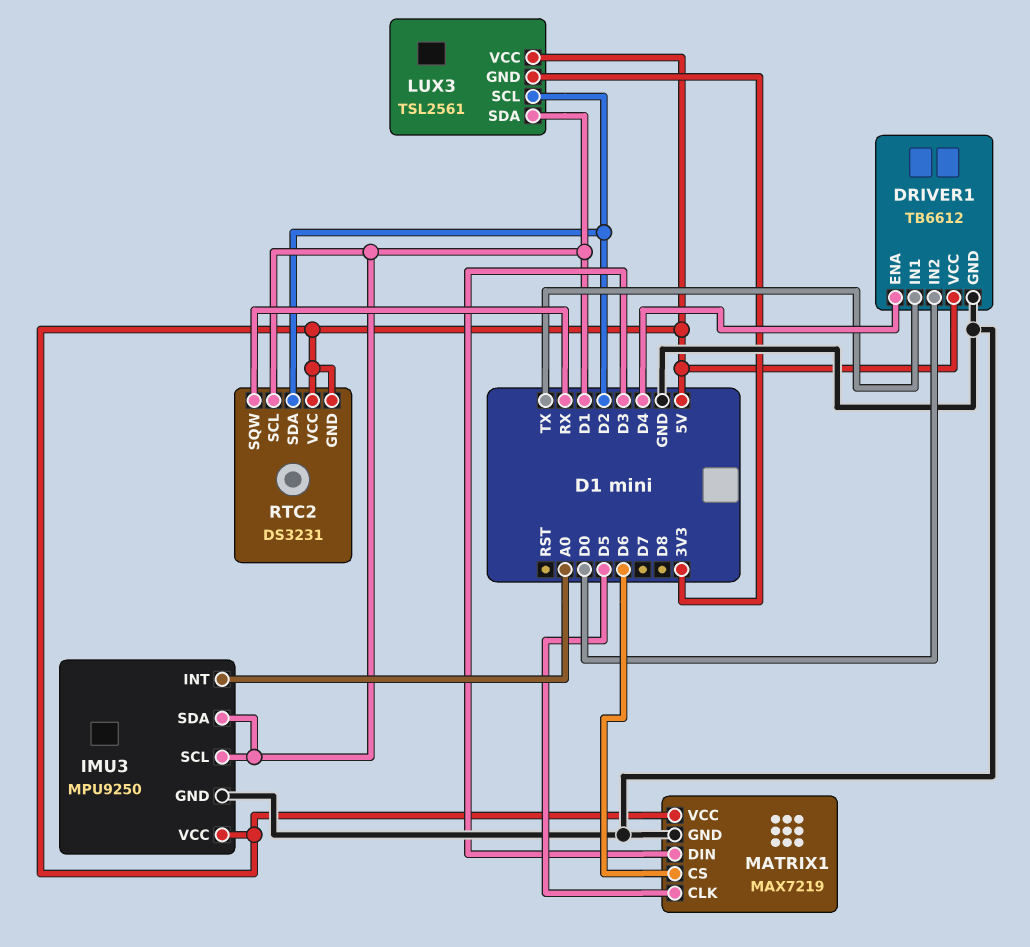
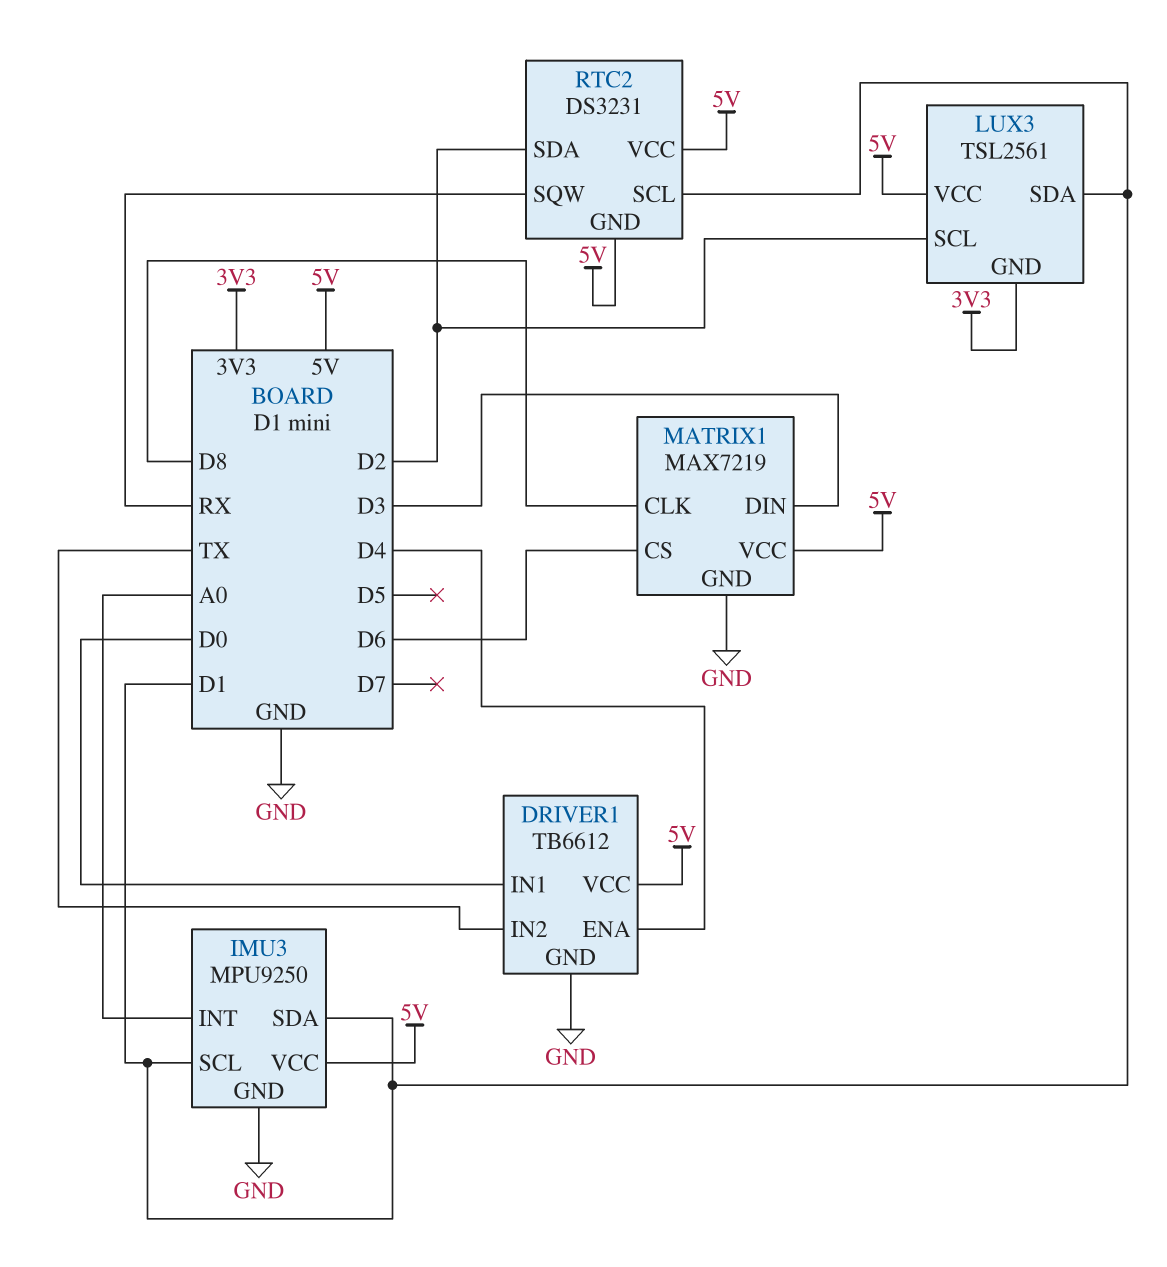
DRIVER1 pin IN1: TX -> D0
DRIVER1 pin IN2: D0 -> TX
MATRIX1 pin CLK: D5 -> D8

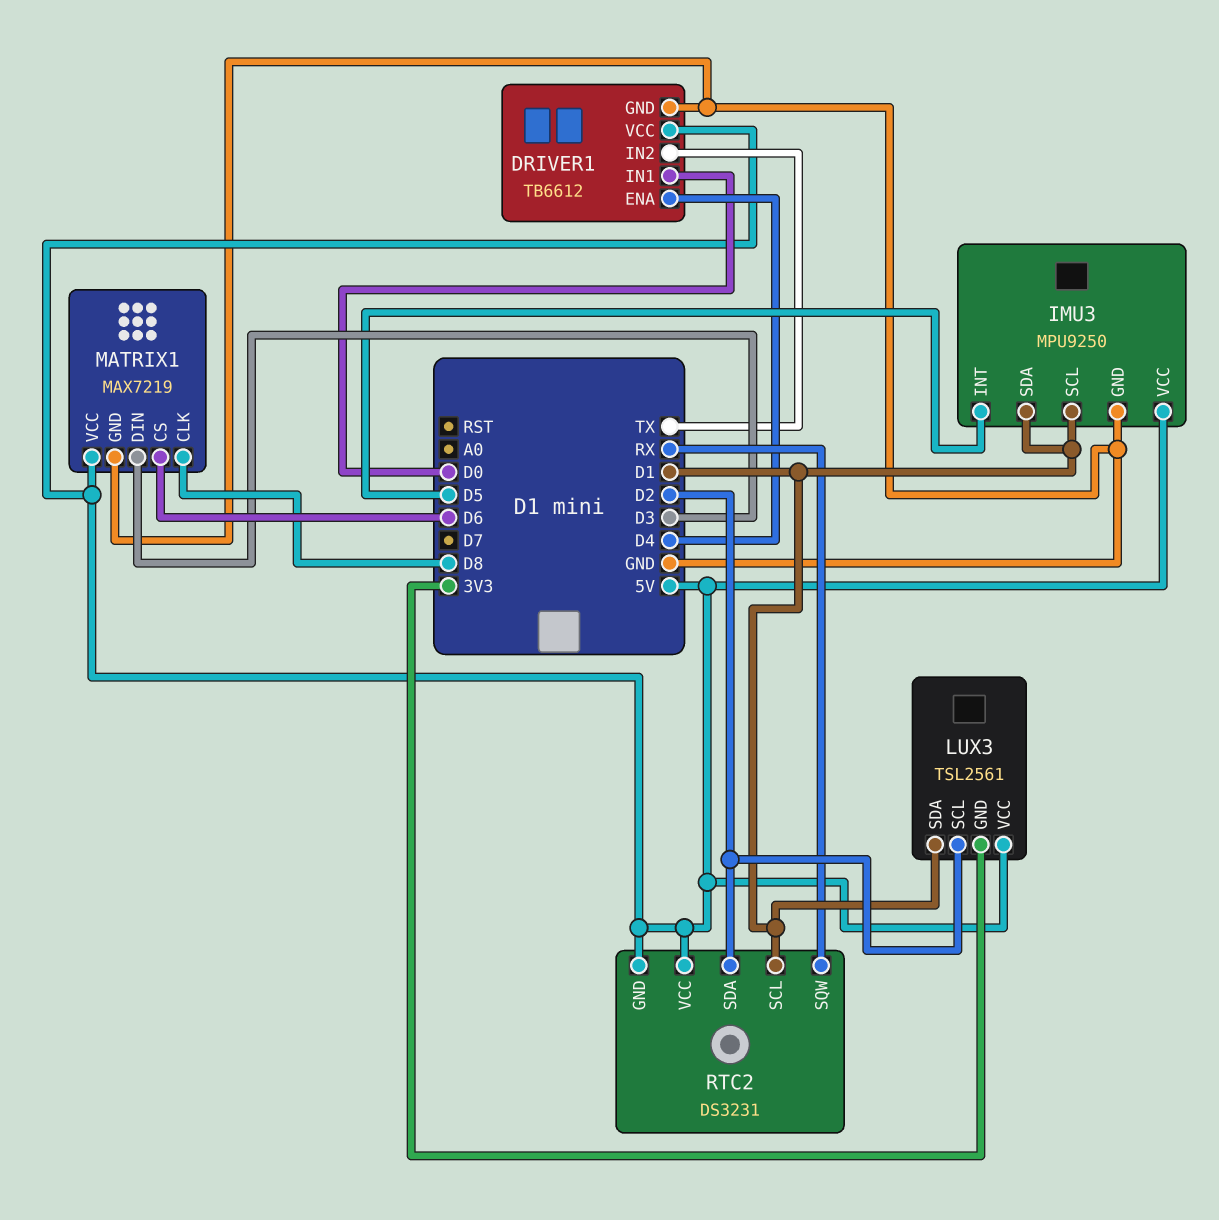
IMU3 pin INT: A0 -> D5

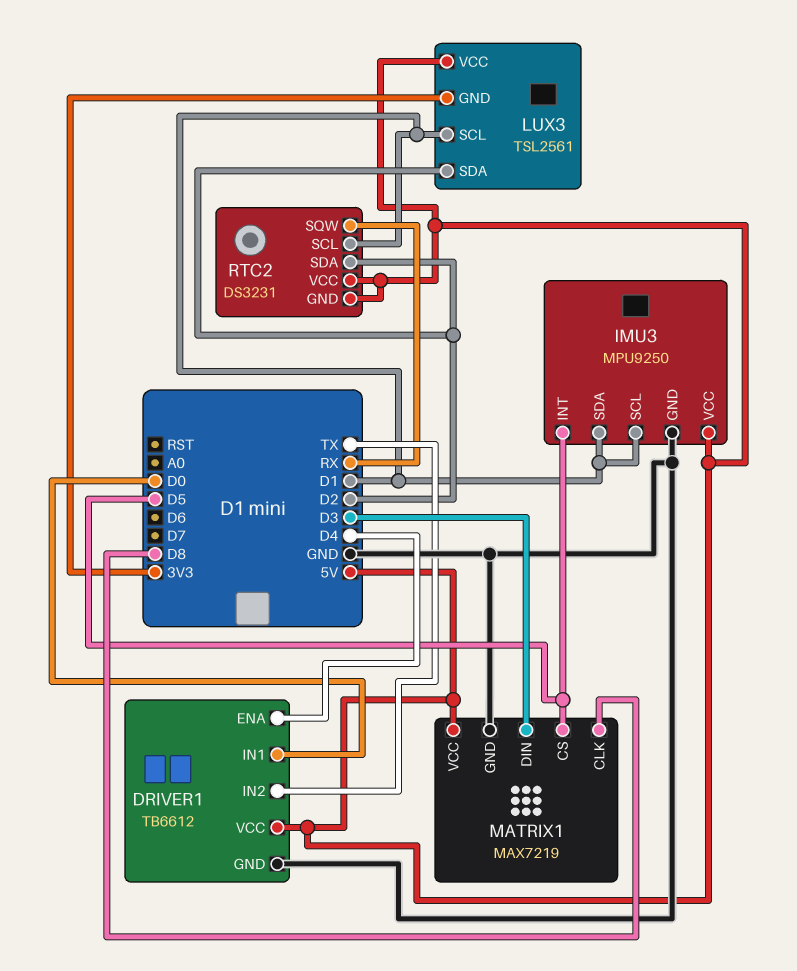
LUX3 pin SCL: D2 -> D1
LUX3 pin SDA: D1 -> D2
MATRIX1 pin CS: D6 -> D5

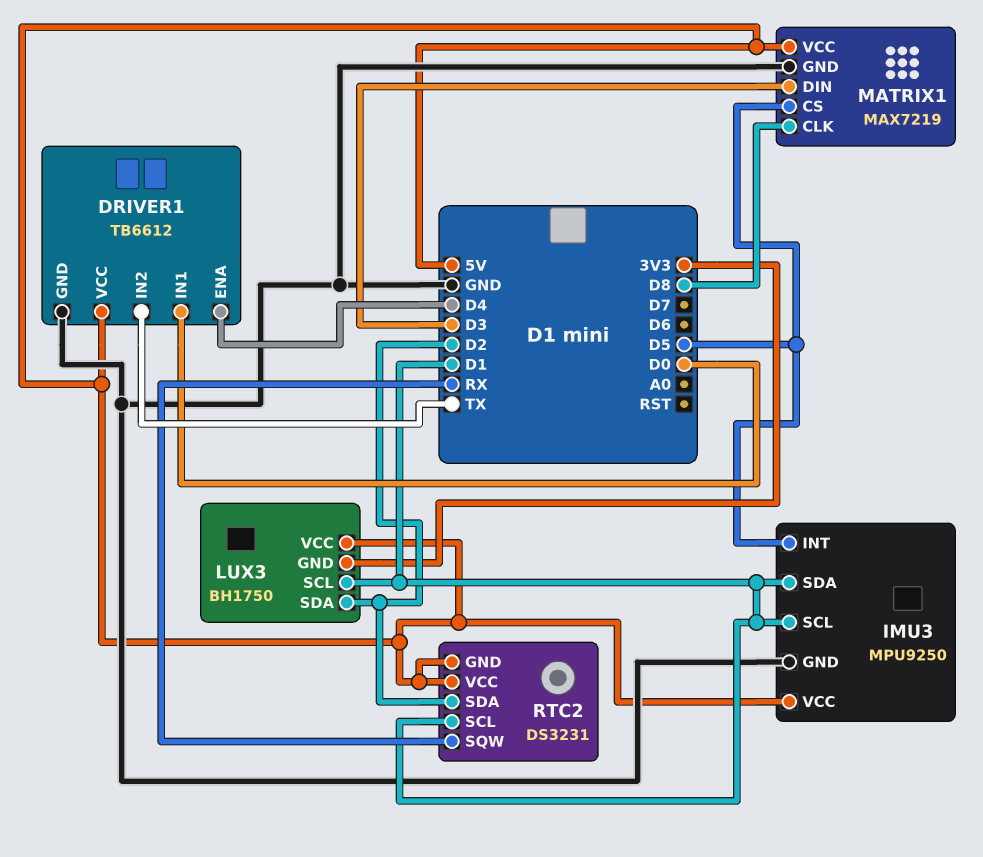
LUX3: TSL2561 -> BH1750

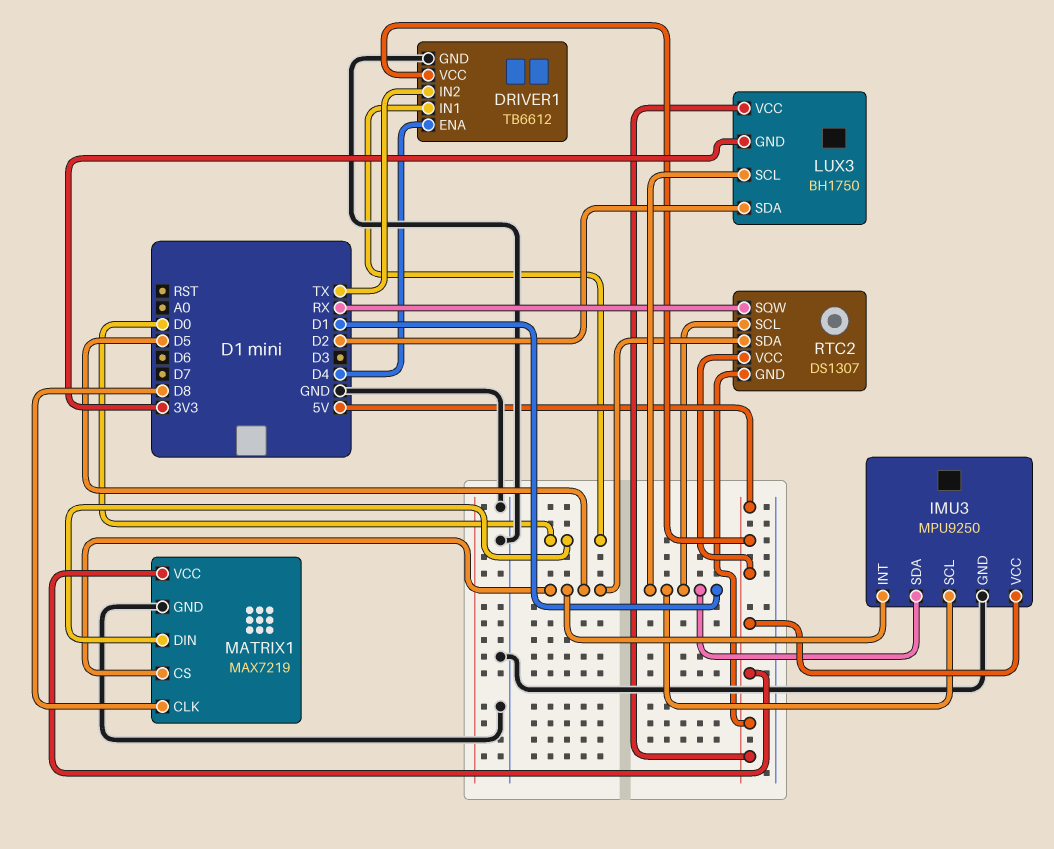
MATRIX1 pin DIN: D3 -> D0
RTC2: DS3231 -> DS1307
RTC2 pin SDA: D2 -> D5

